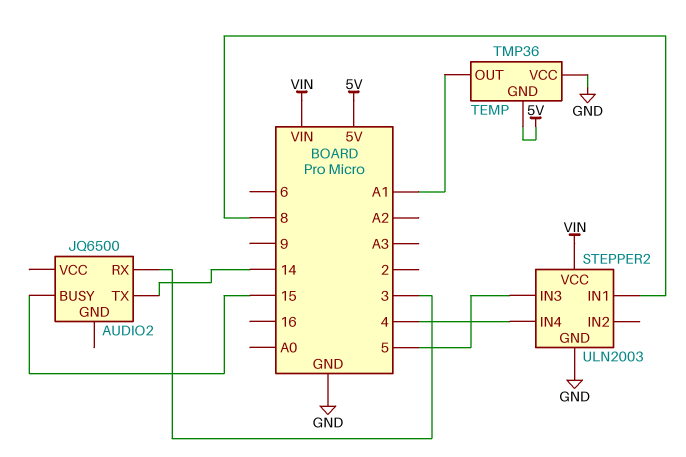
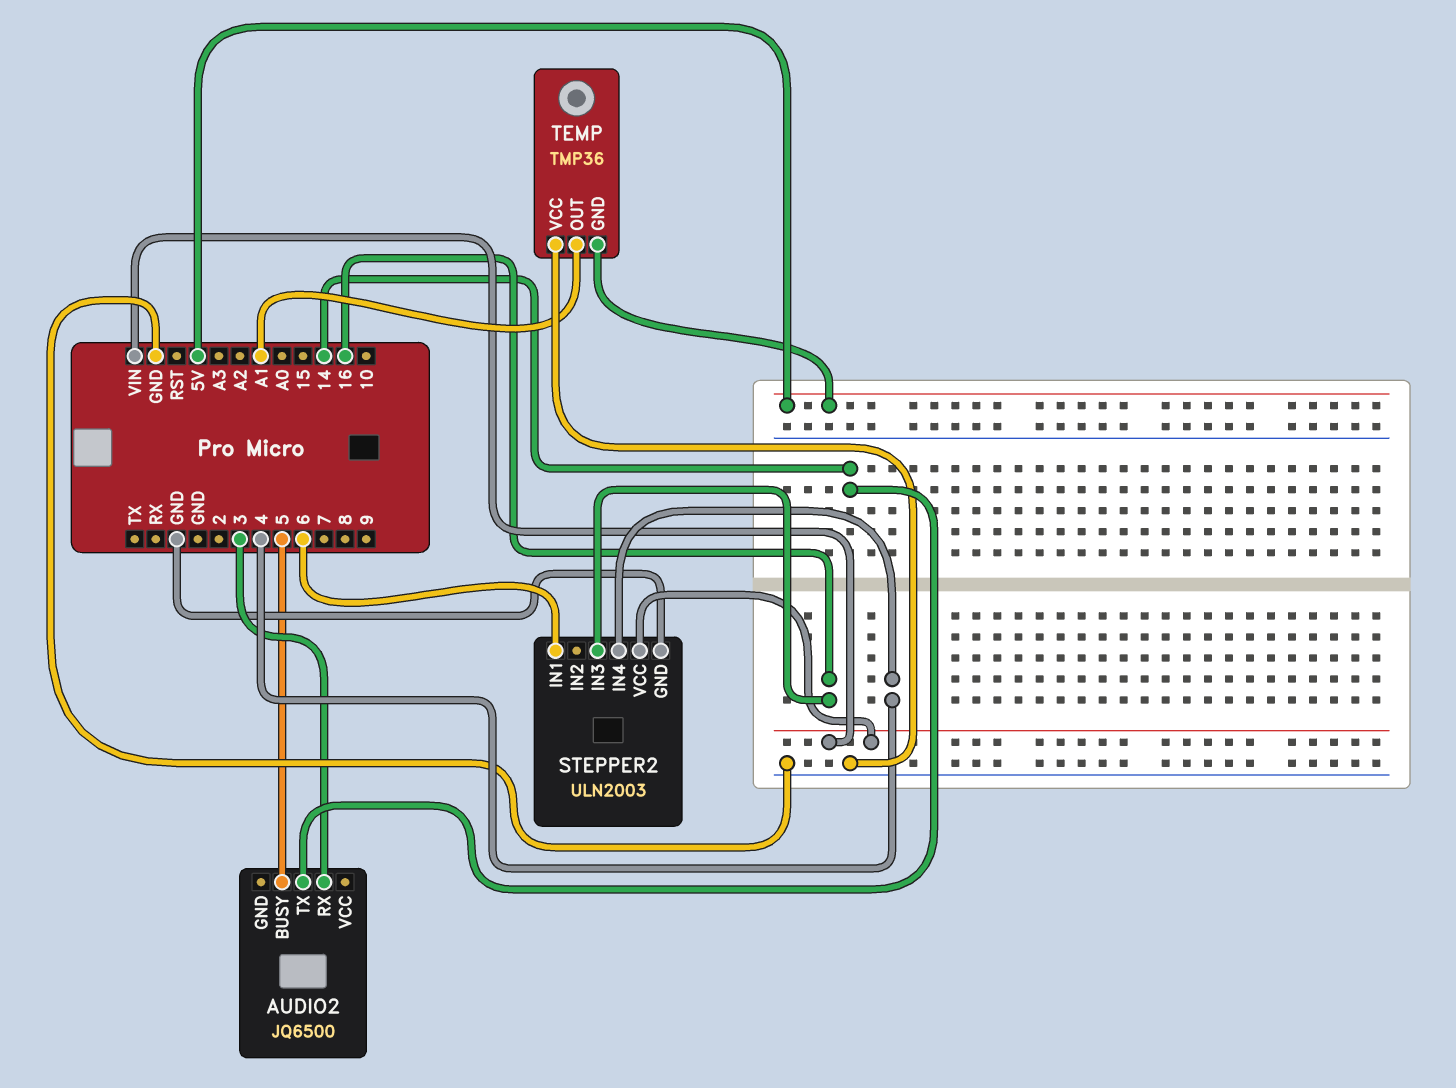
AUDIO2 pin BUSY: 15 -> 5
STEPPER2 pin IN1: 8 -> 6
STEPPER2 pin IN3: 5 -> 16

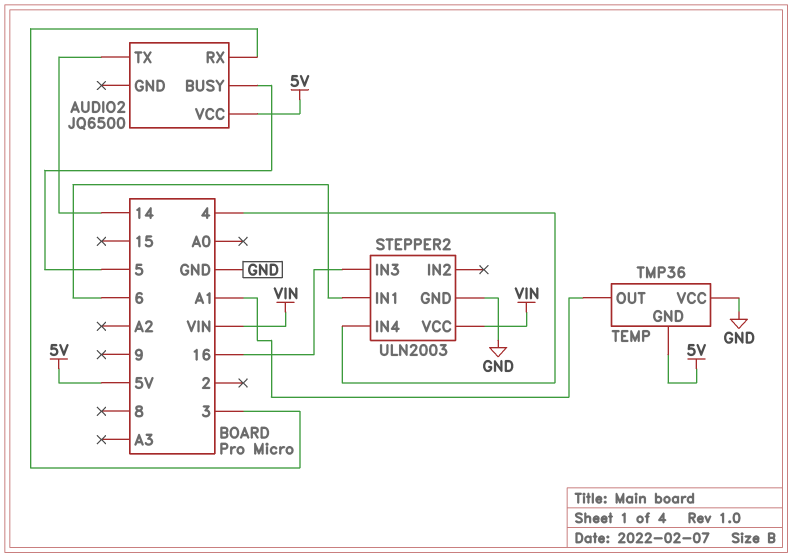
AUDIO2 pin VCC: none -> 5V

